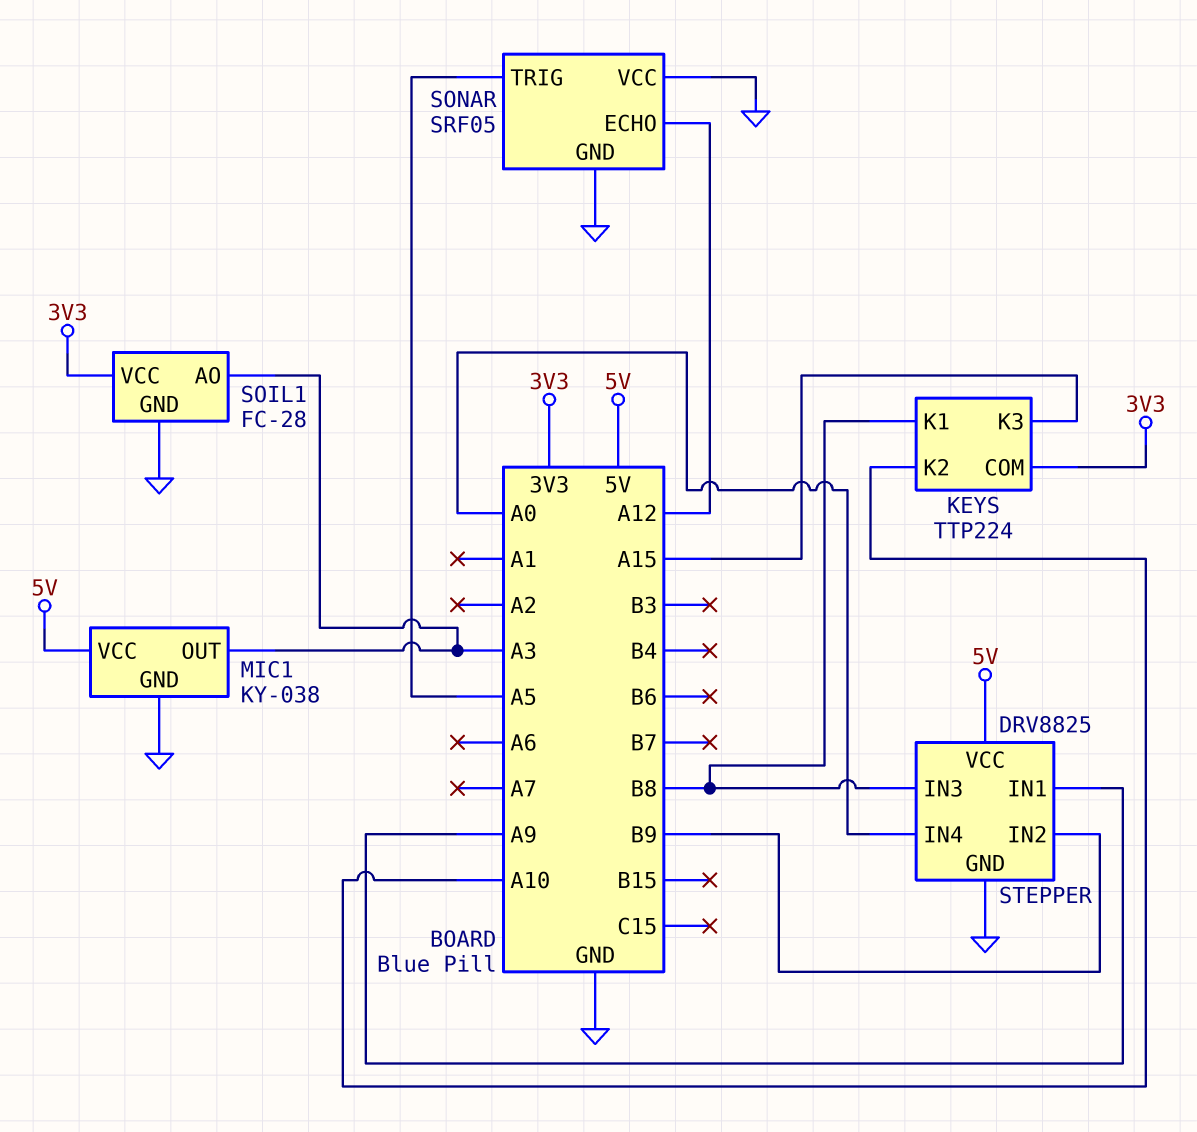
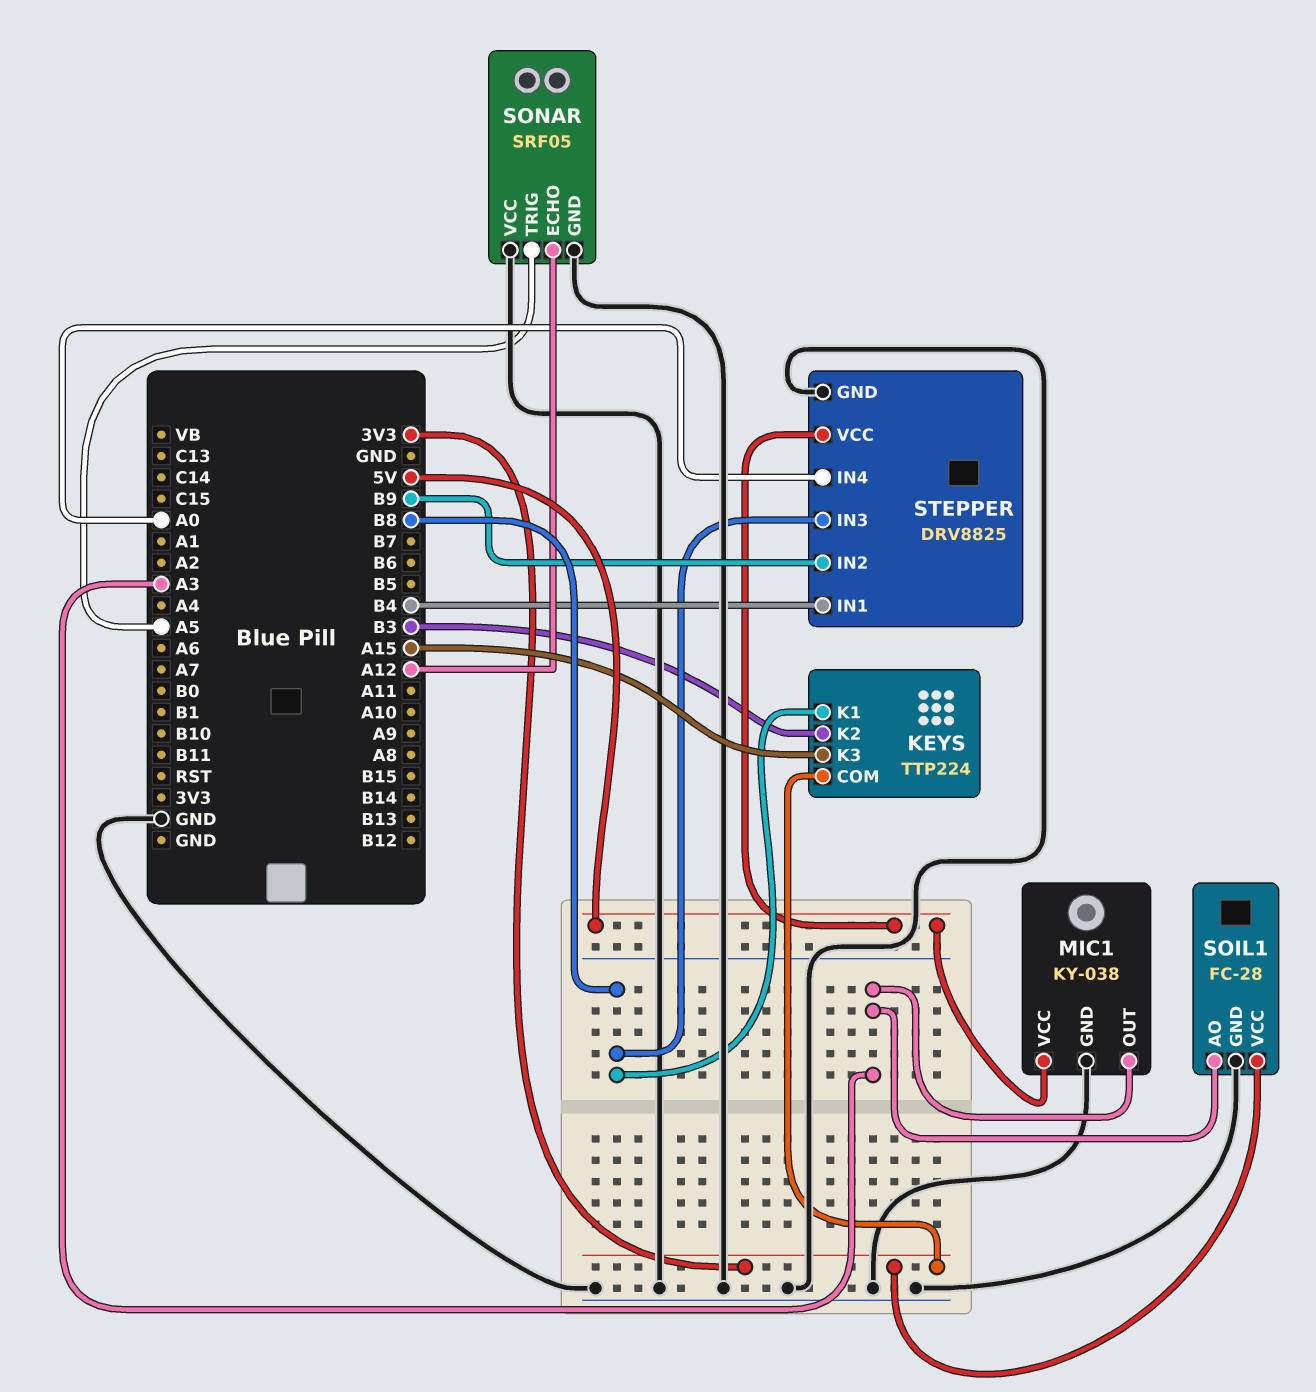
KEYS pin K2: A10 -> B3
STEPPER pin IN1: A9 -> B4

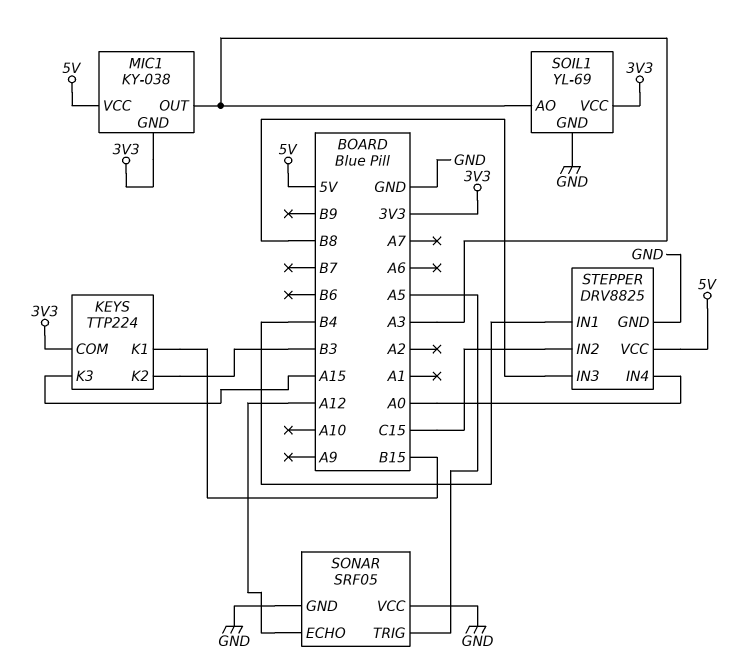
KEYS pin K1: B8 -> B15
MIC1 pin GND: GND -> 3V3
SOIL1: FC-28 -> YL-69
STEPPER pin IN2: B9 -> C15

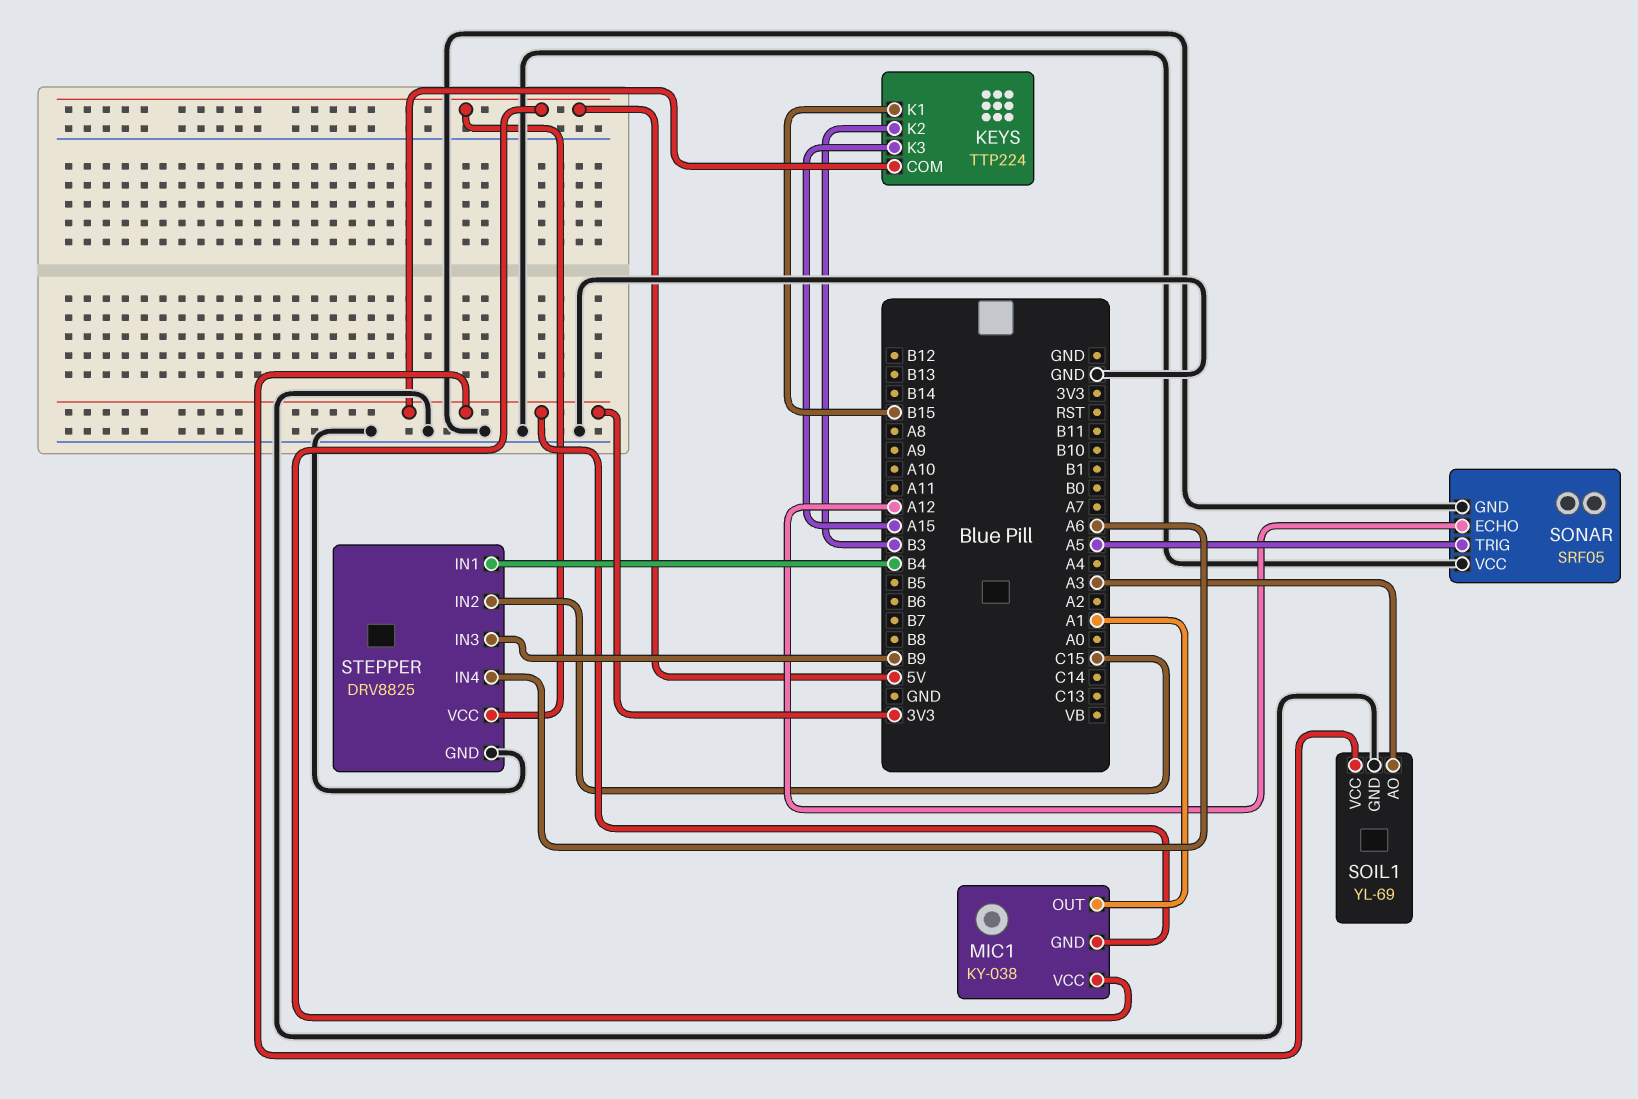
MIC1 pin OUT: A3 -> A1
STEPPER pin IN3: B8 -> B9
STEPPER pin IN4: A0 -> A6

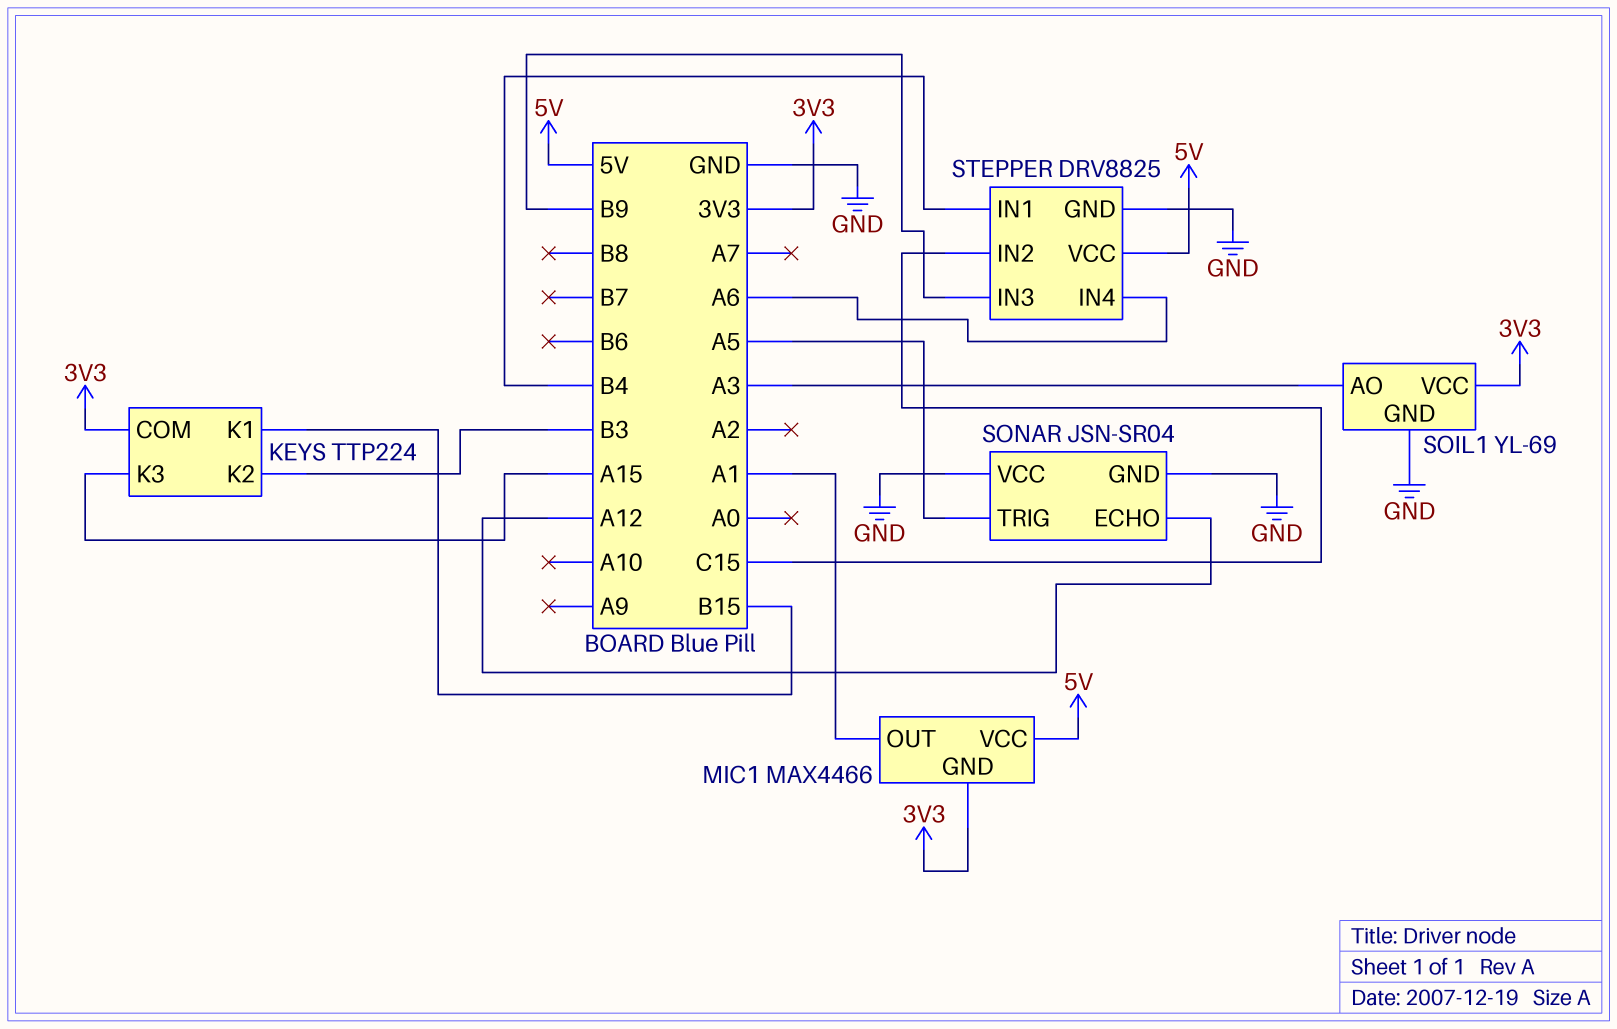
MIC1: KY-038 -> MAX4466
SONAR: SRF05 -> JSN-SR04

